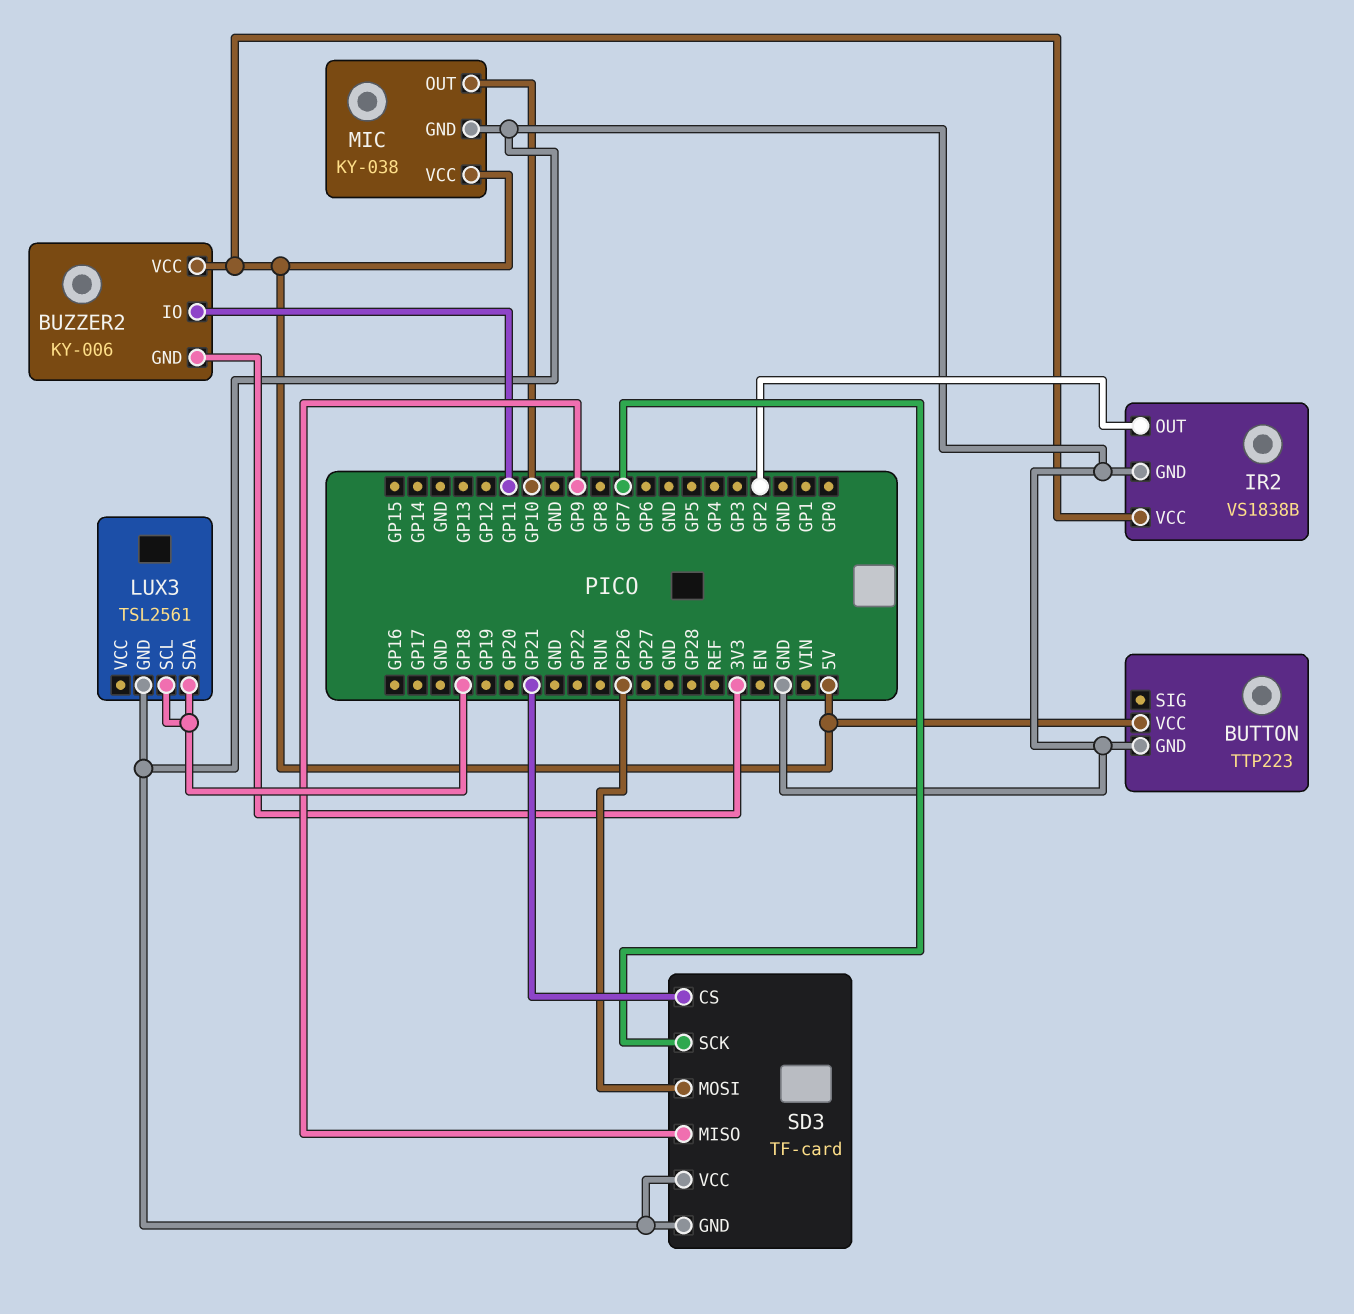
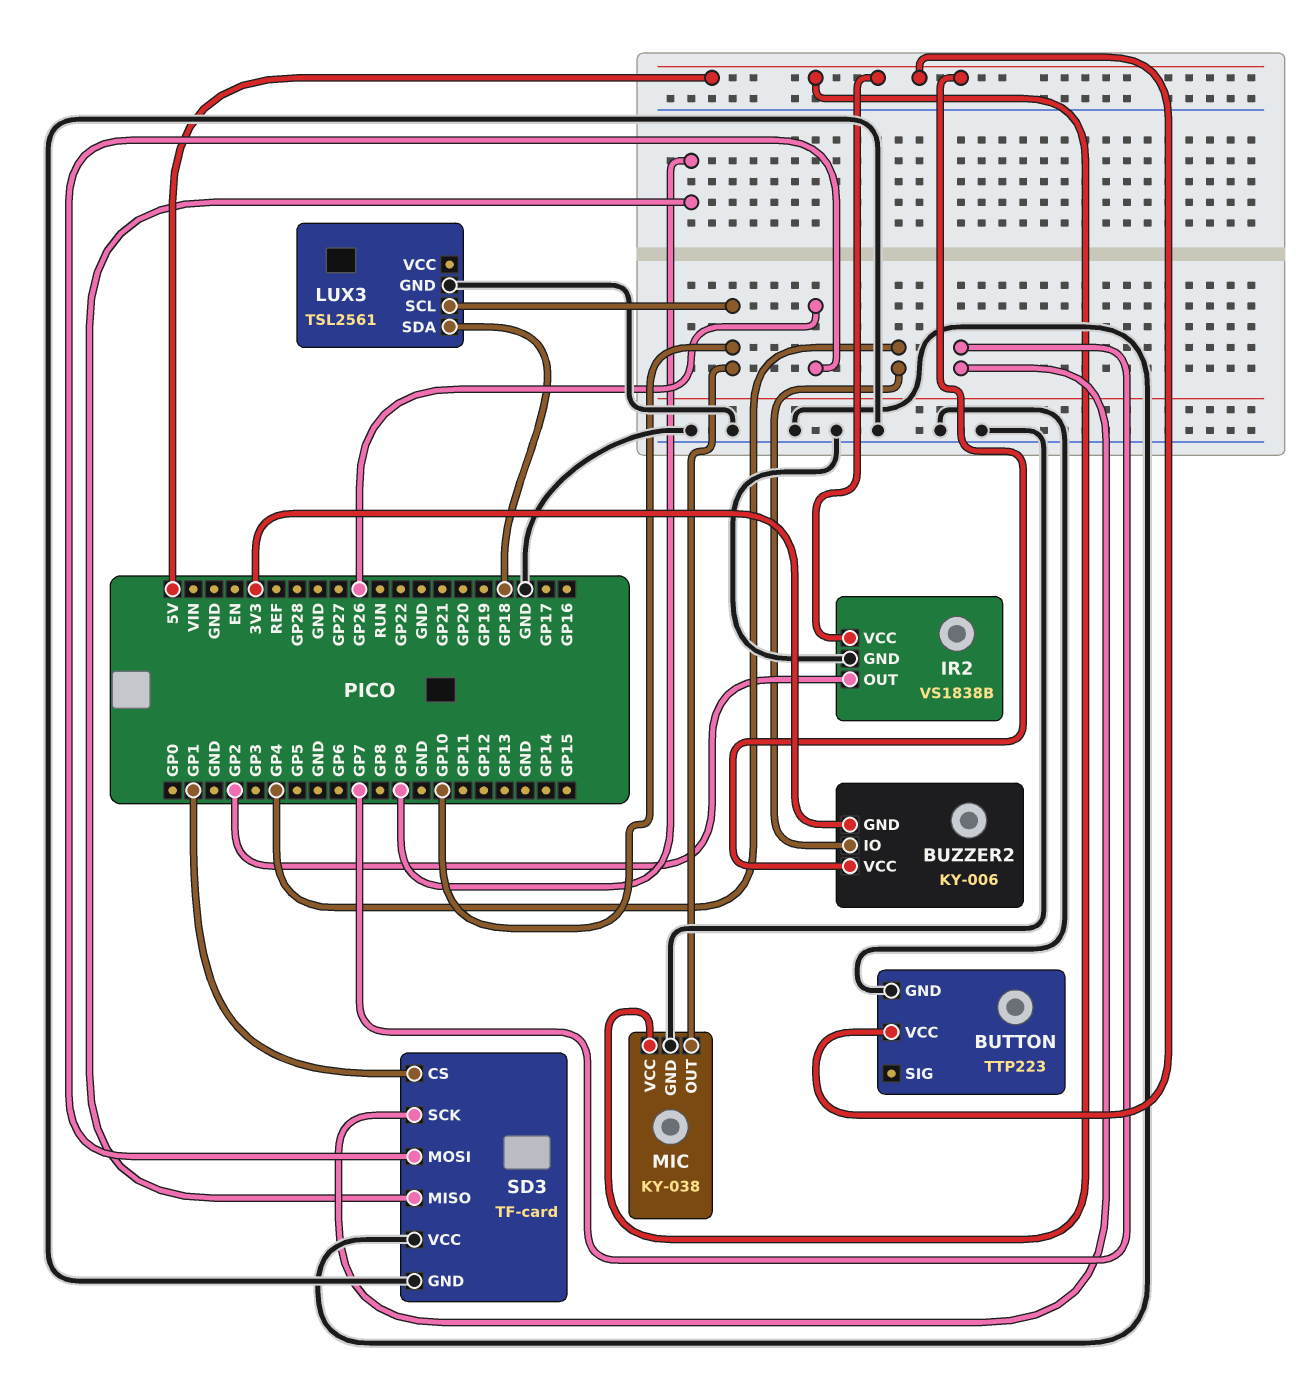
BUZZER2 pin IO: GP11 -> GP4
LUX3 pin SCL: GP18 -> GP10
SD3 pin CS: GP21 -> GP1

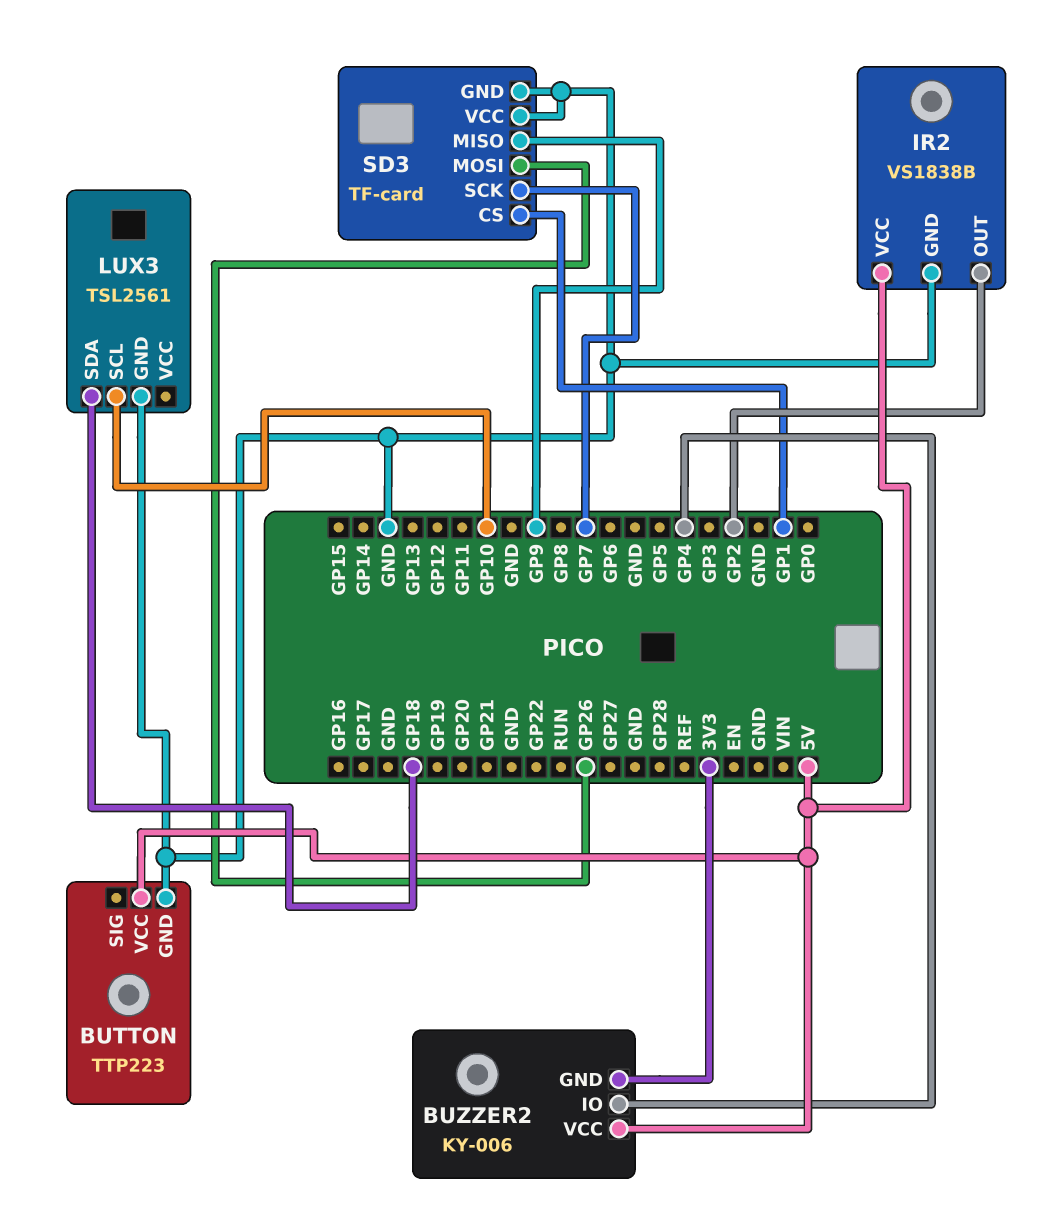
MIC: KY-038 -> none
MIC pin GND: GND -> none
MIC pin OUT: GP10 -> none
MIC pin VCC: 5V -> none

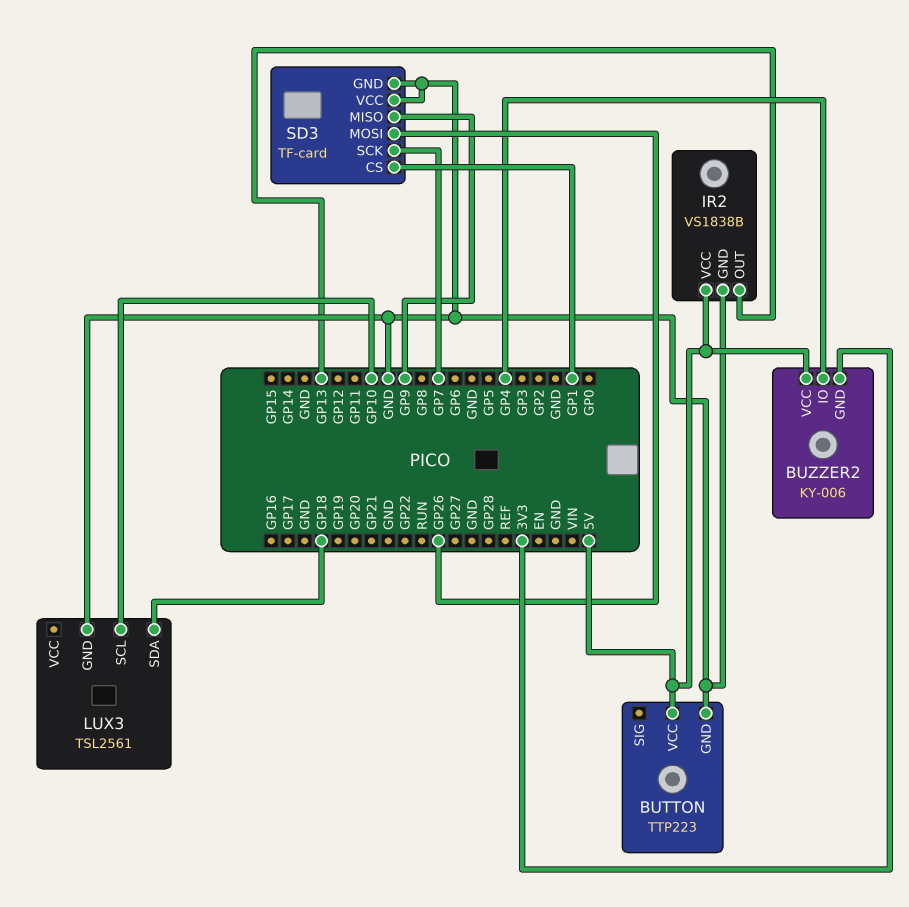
IR2 pin OUT: GP2 -> GP13

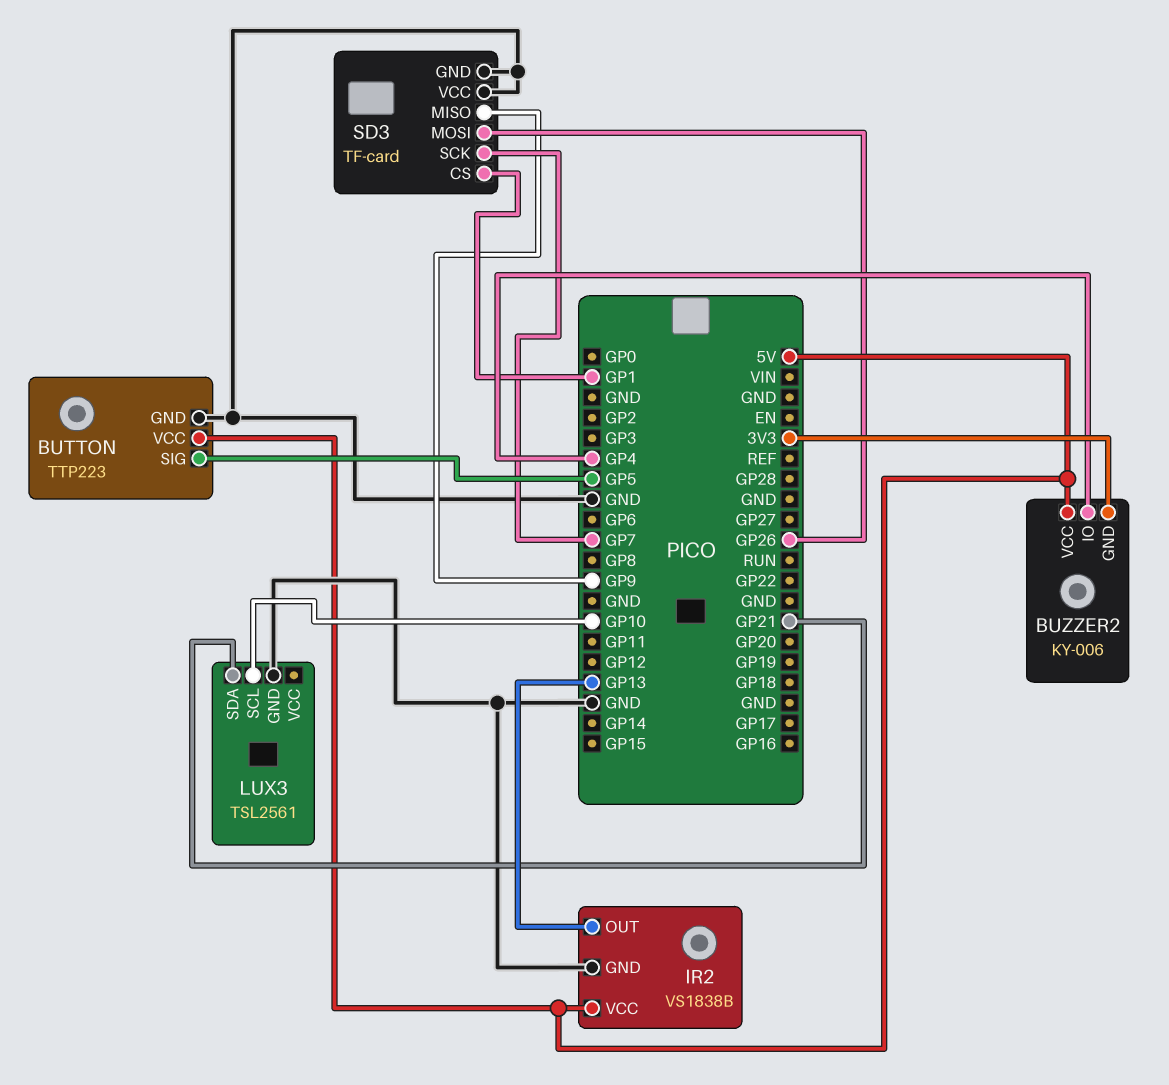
BUTTON pin SIG: none -> GP5
LUX3 pin SDA: GP18 -> GP21

